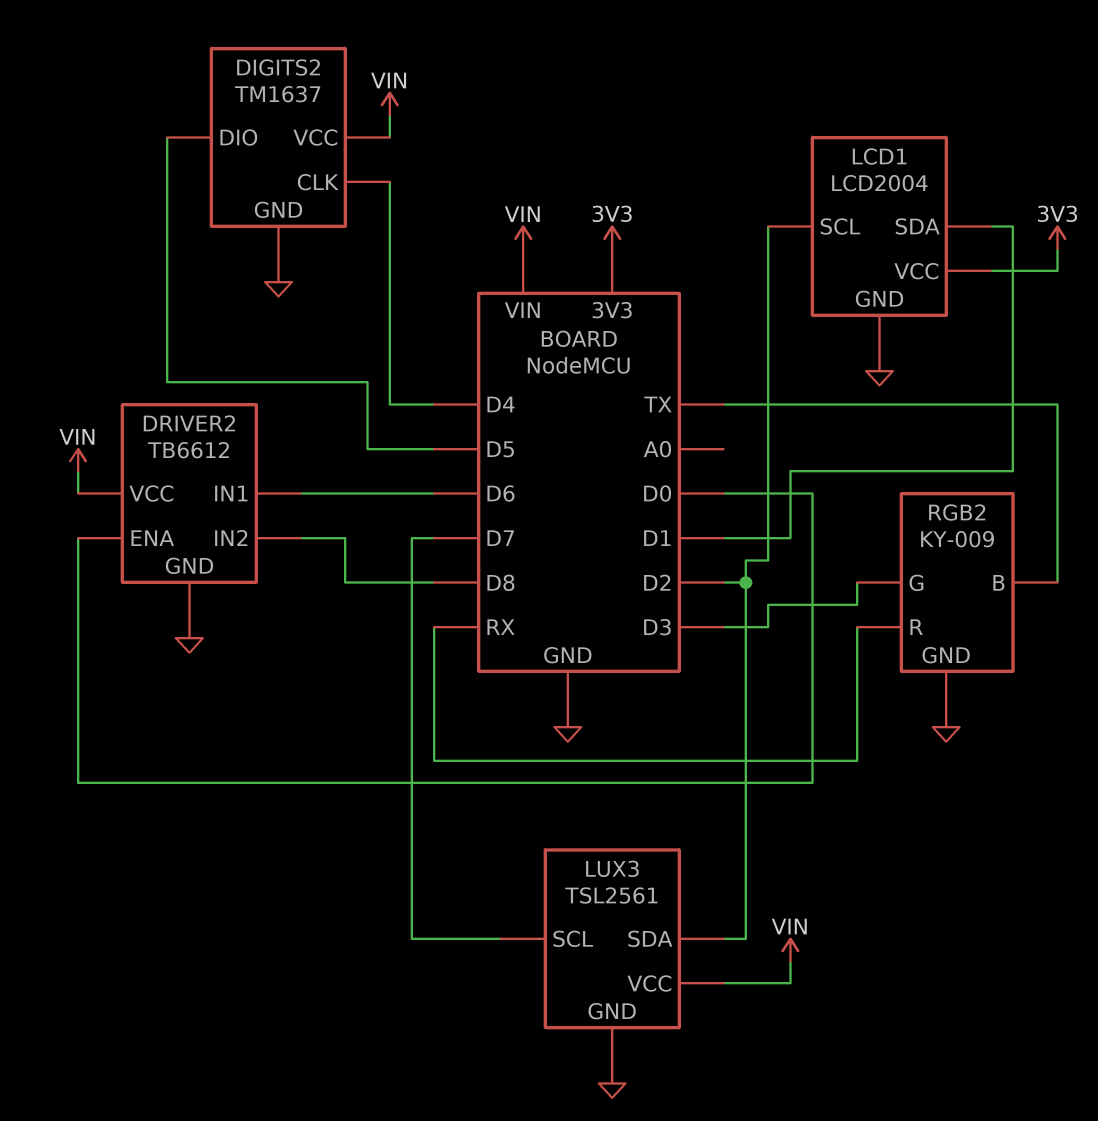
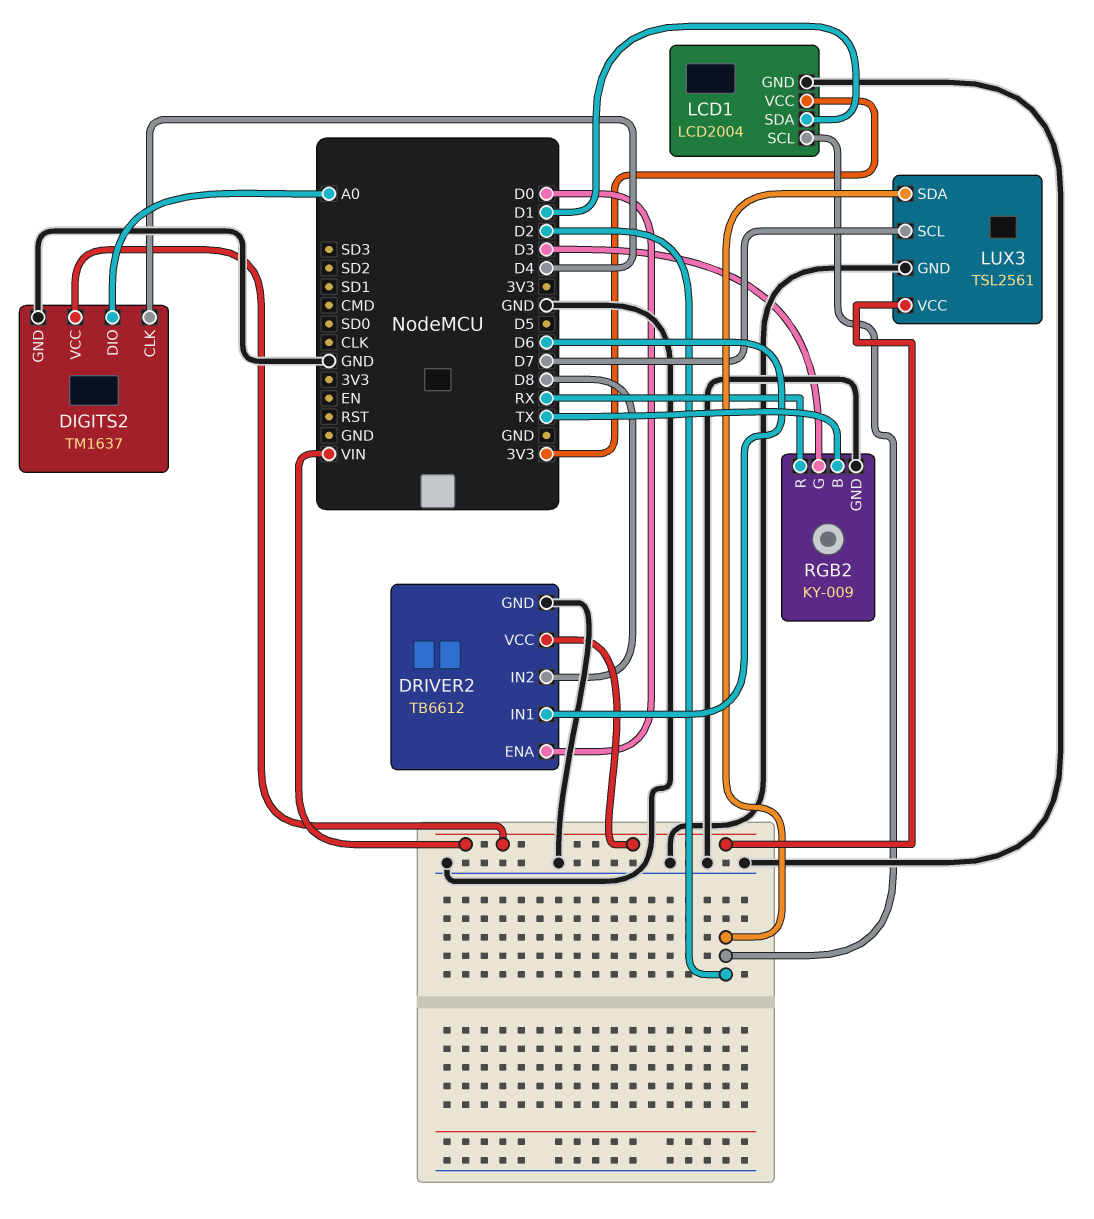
DIGITS2 pin DIO: D5 -> A0

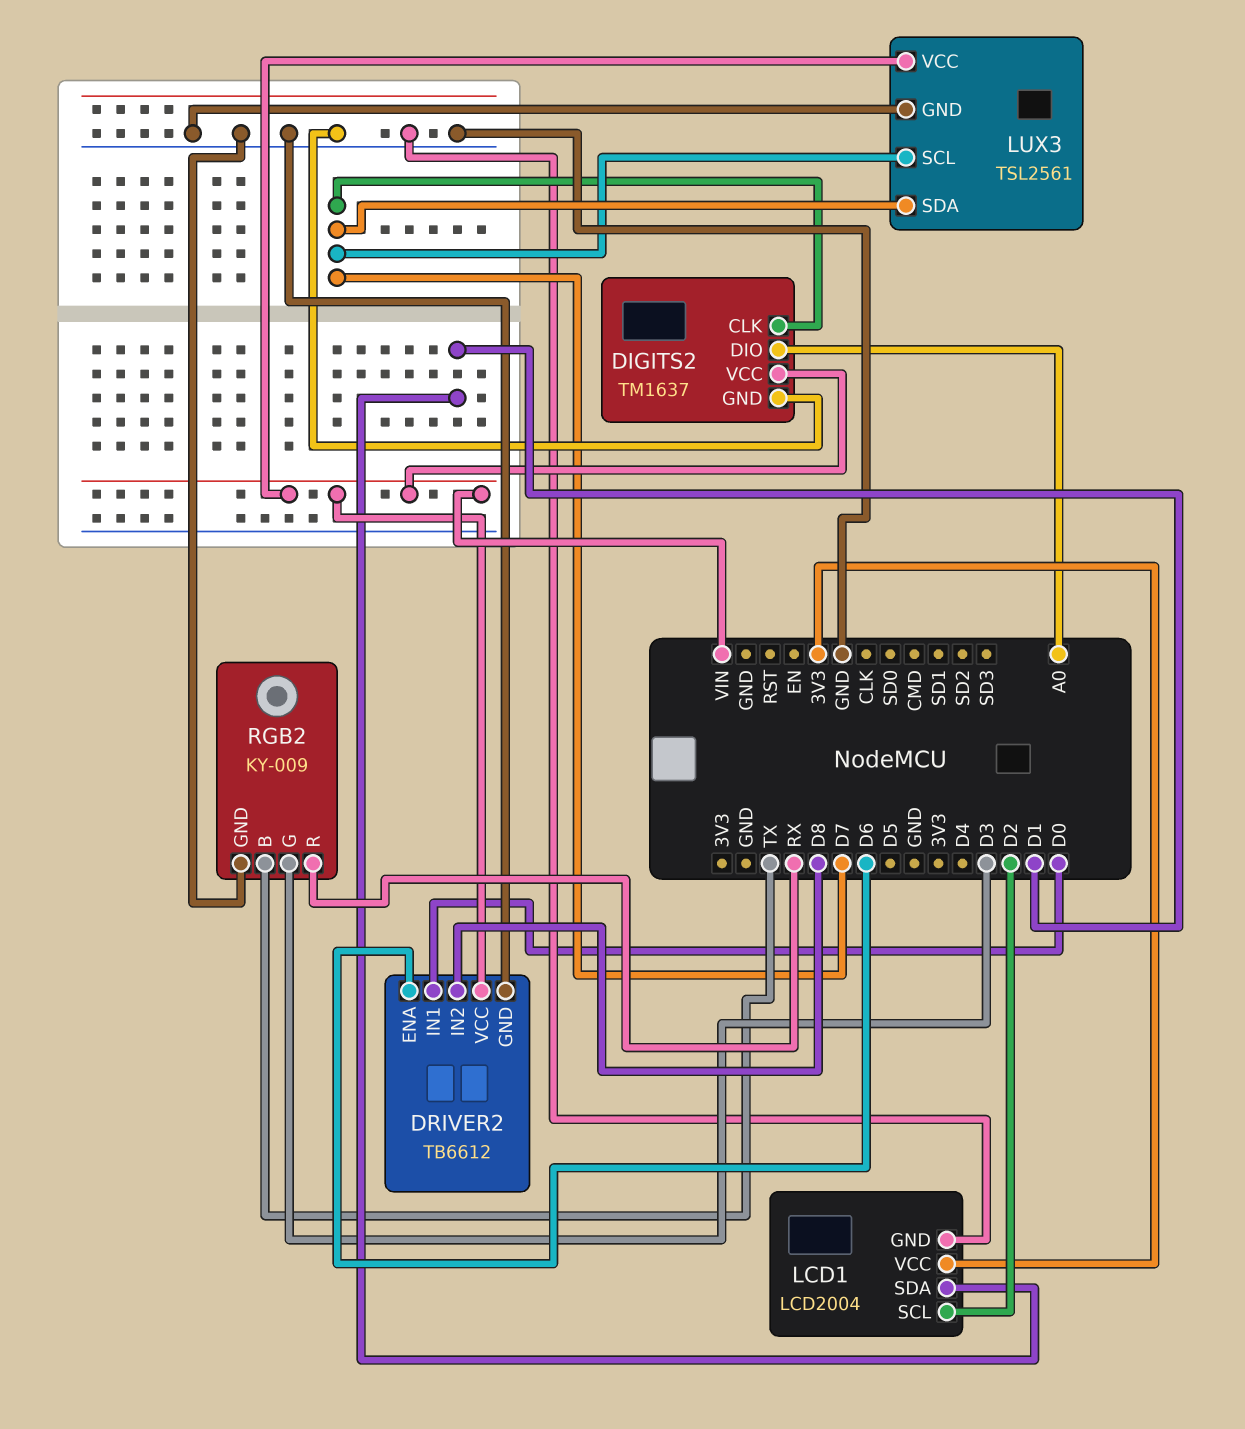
DIGITS2 pin CLK: D4 -> D7
DRIVER2 pin ENA: D0 -> D6
DRIVER2 pin IN1: D6 -> D0
LUX3 pin SDA: D2 -> D7

